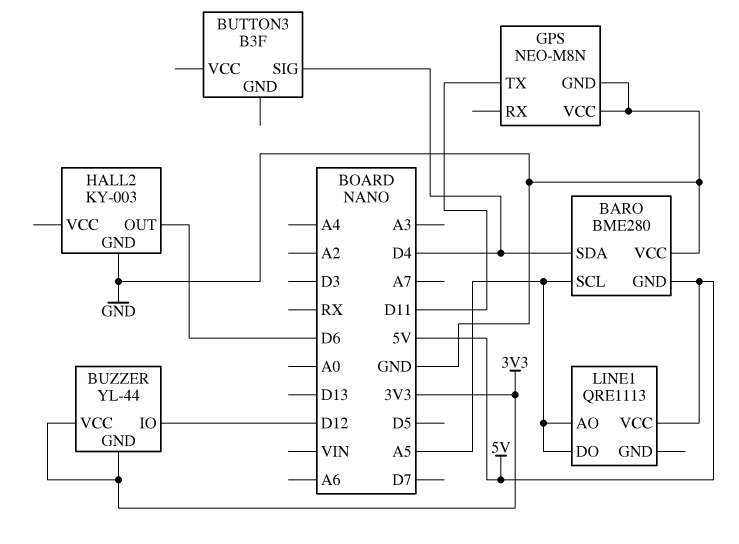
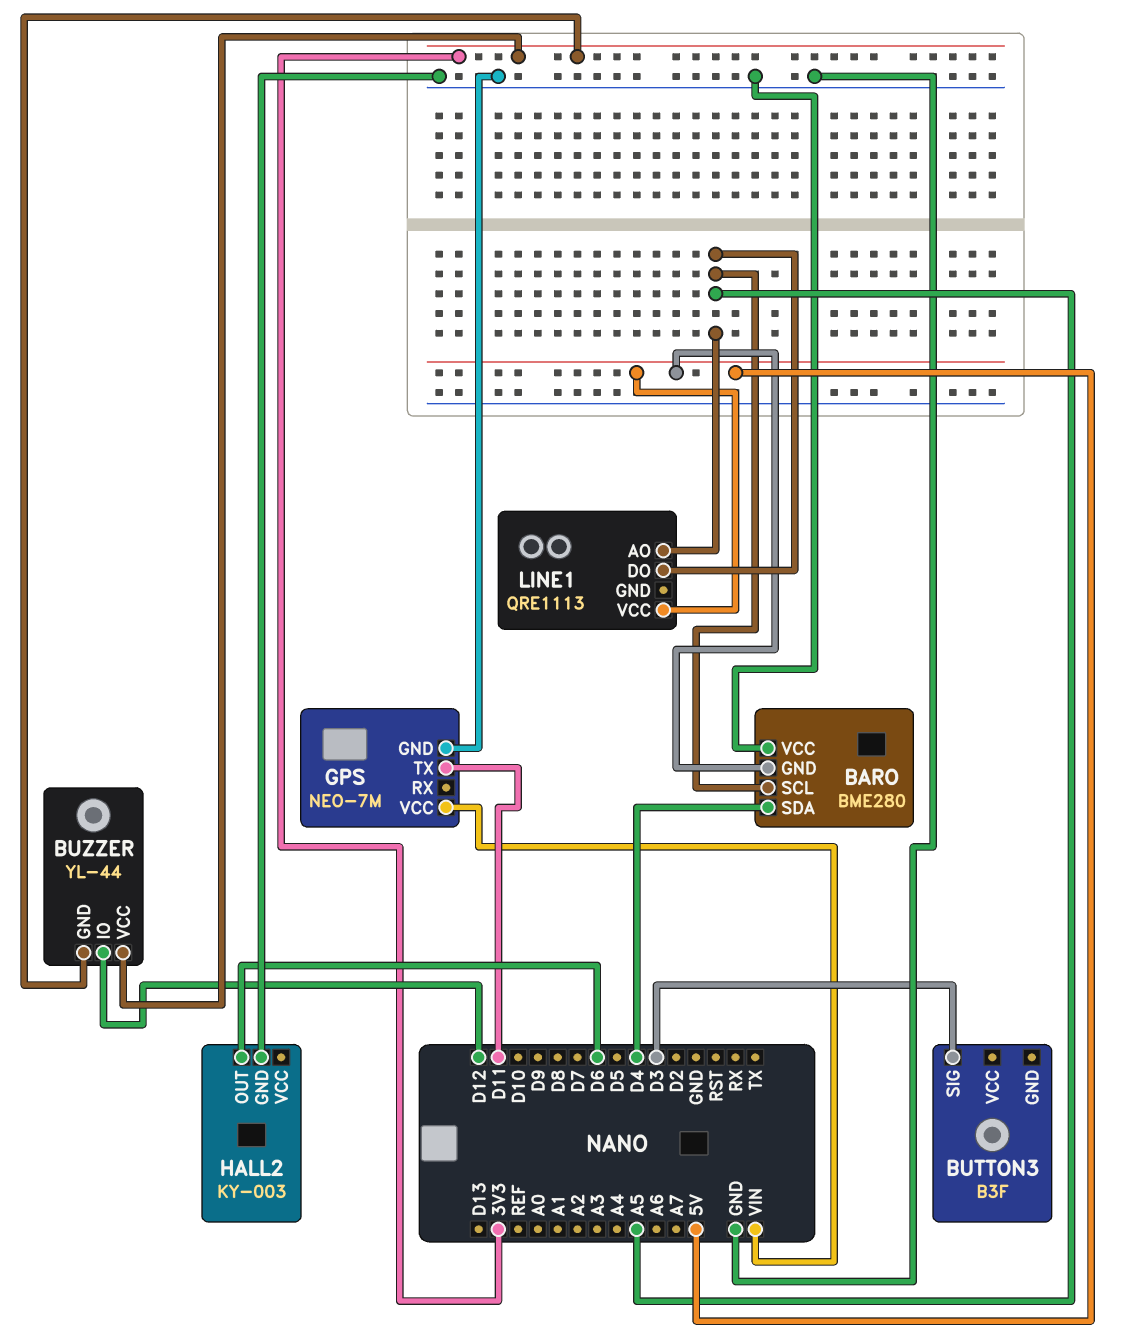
BUTTON3 pin SIG: D4 -> D3
GPS: NEO-M8N -> NEO-7M
GPS pin VCC: GND -> VIN

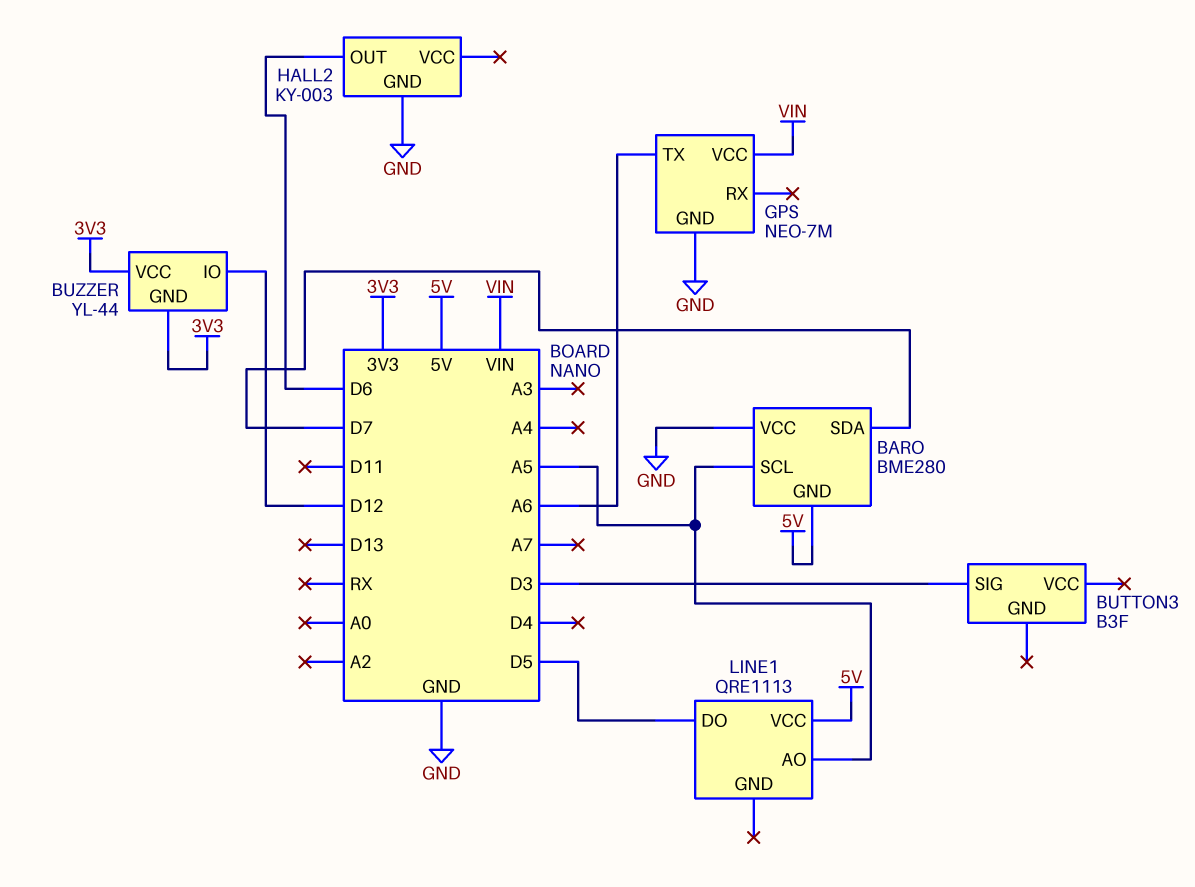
BARO pin SDA: D4 -> D7
GPS pin TX: D11 -> A6
LINE1 pin DO: A5 -> D5

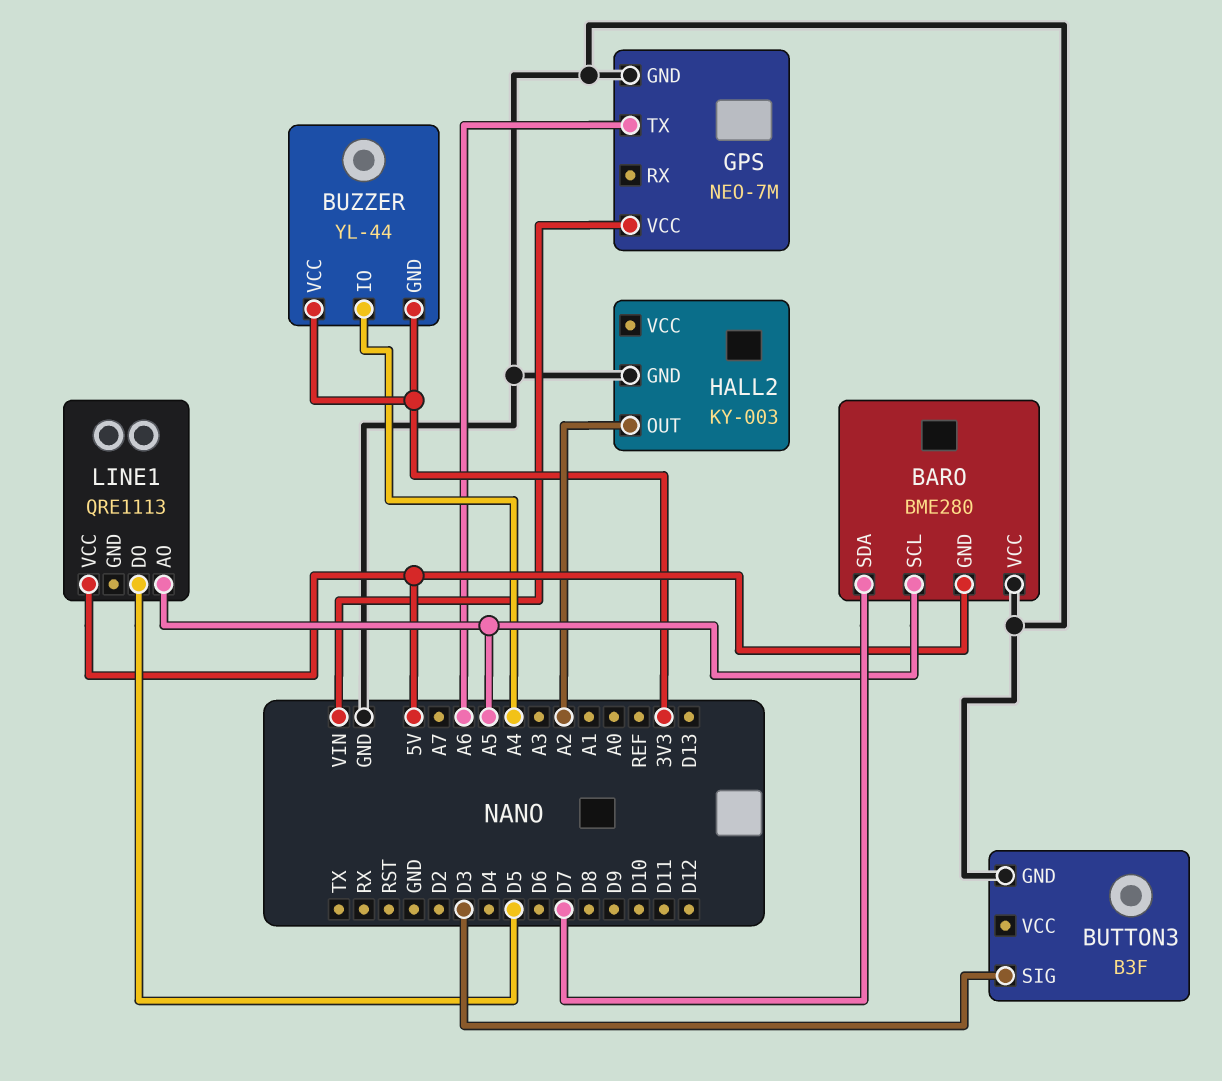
BUTTON3 pin GND: none -> GND
BUZZER pin IO: D12 -> A4
HALL2 pin OUT: D6 -> A2

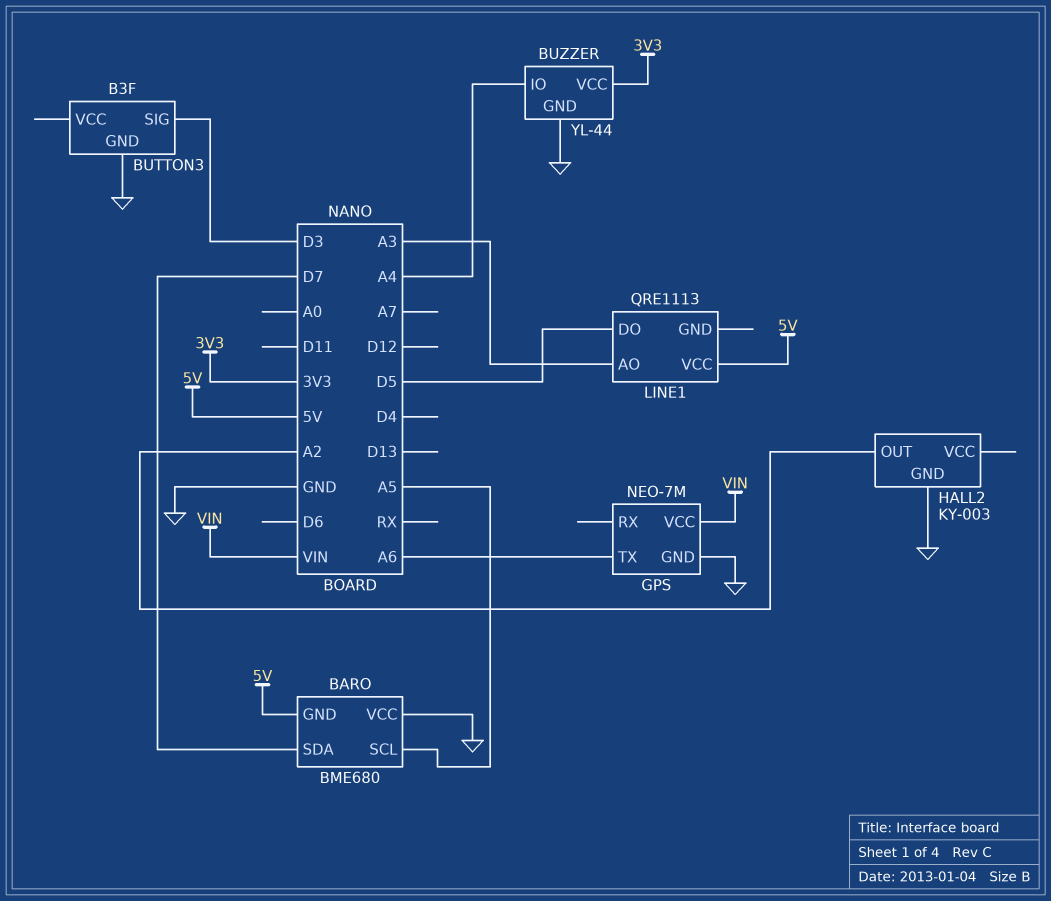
BARO: BME280 -> BME680
BUZZER pin GND: 3V3 -> GND
LINE1 pin AO: A5 -> A3

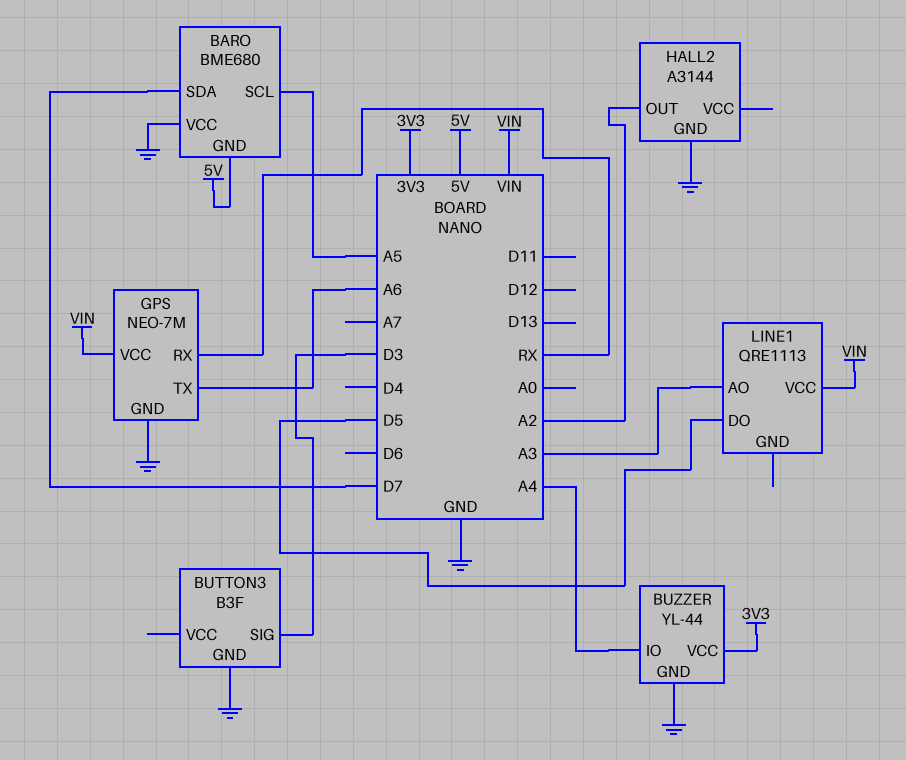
GPS pin RX: none -> RX
HALL2: KY-003 -> A3144
LINE1 pin VCC: 5V -> VIN

